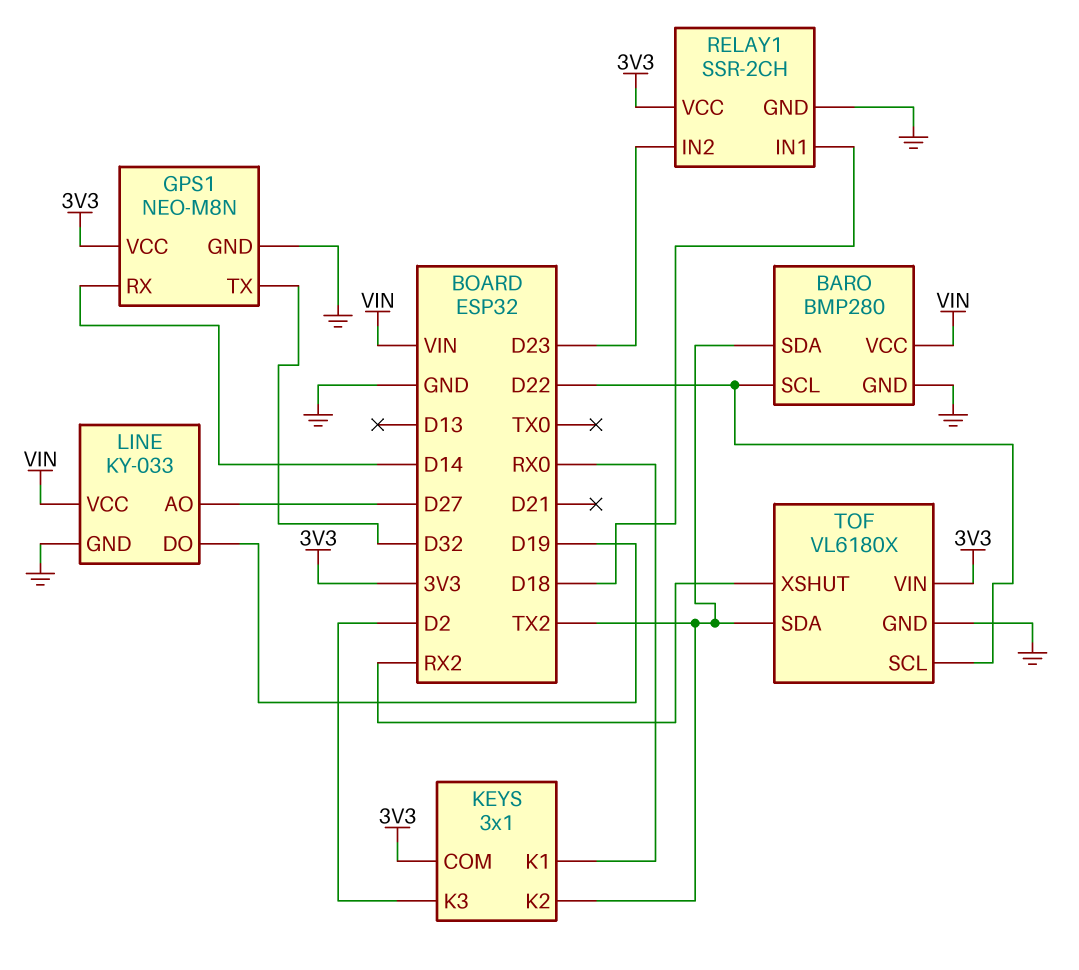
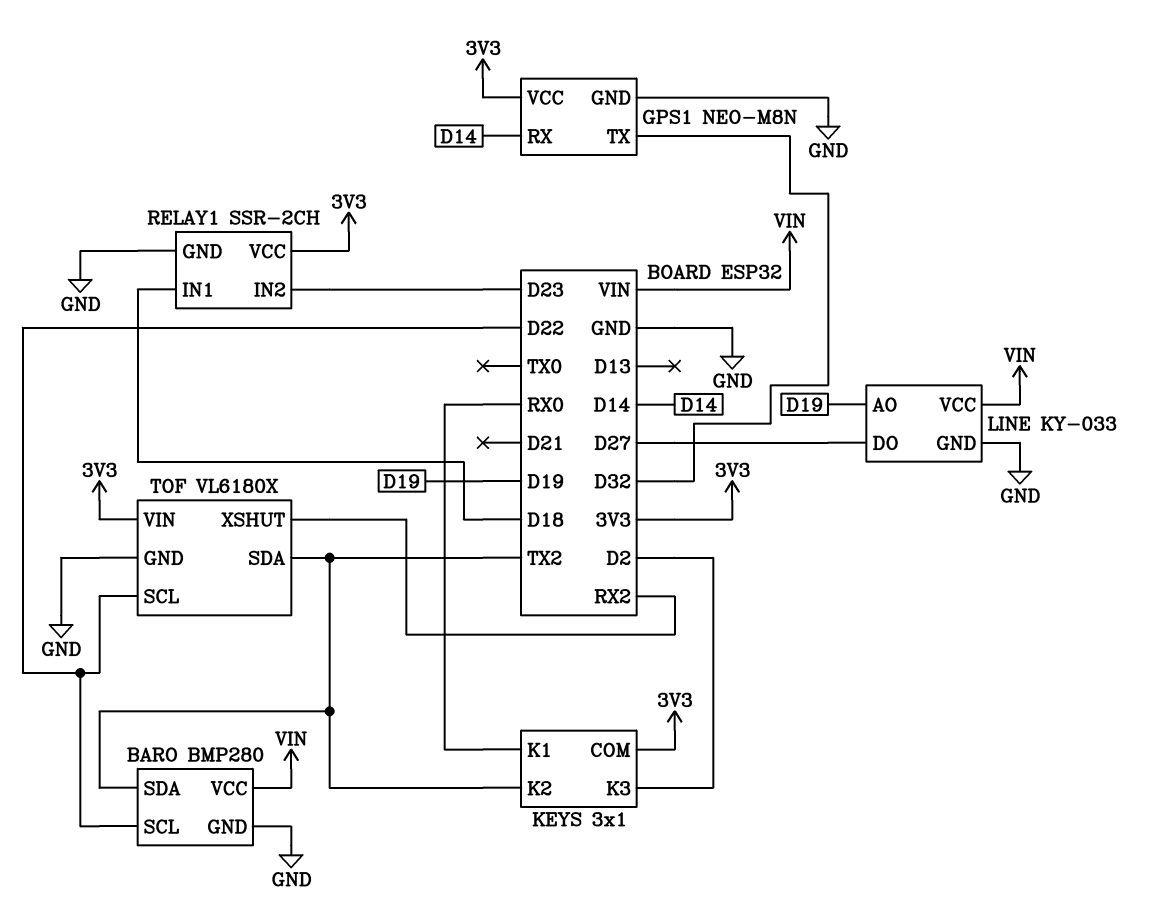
LINE pin AO: D27 -> D19
LINE pin DO: D19 -> D27

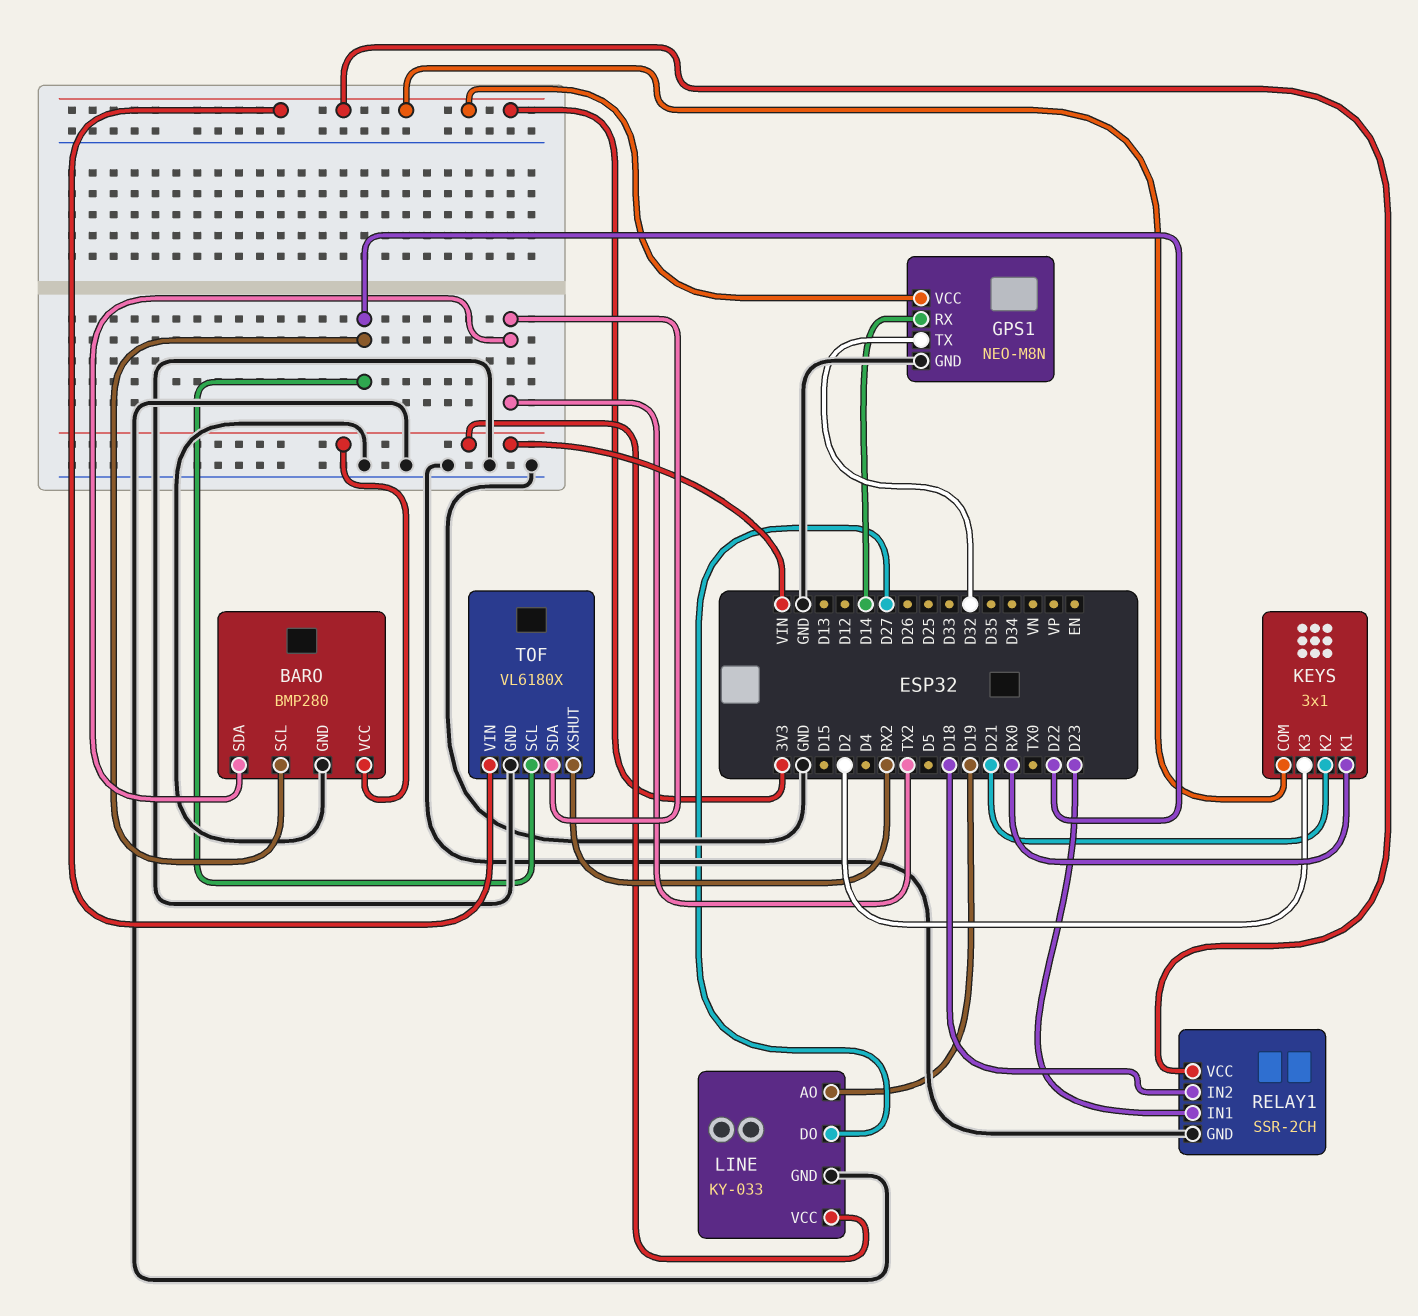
KEYS pin K2: TX2 -> D21
RELAY1 pin IN1: D18 -> D23
RELAY1 pin IN2: D23 -> D18

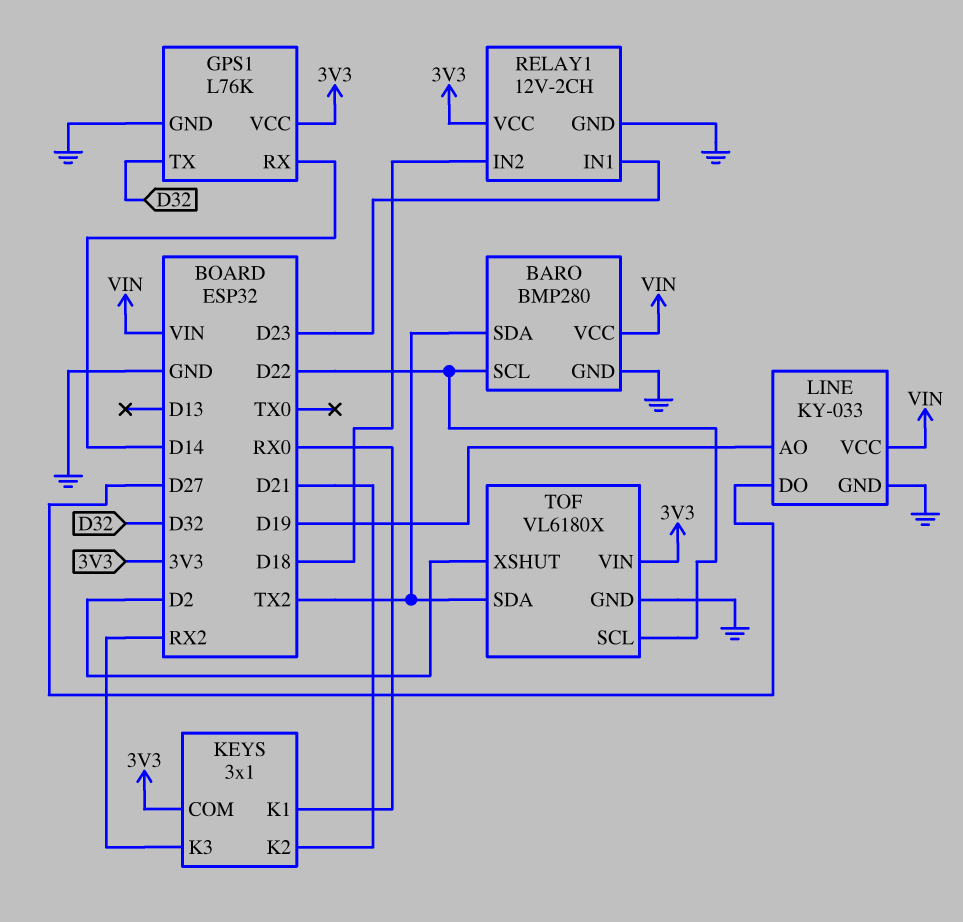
GPS1: NEO-M8N -> L76K
KEYS pin K3: D2 -> RX2
RELAY1: SSR-2CH -> 12V-2CH
TOF pin XSHUT: RX2 -> D2

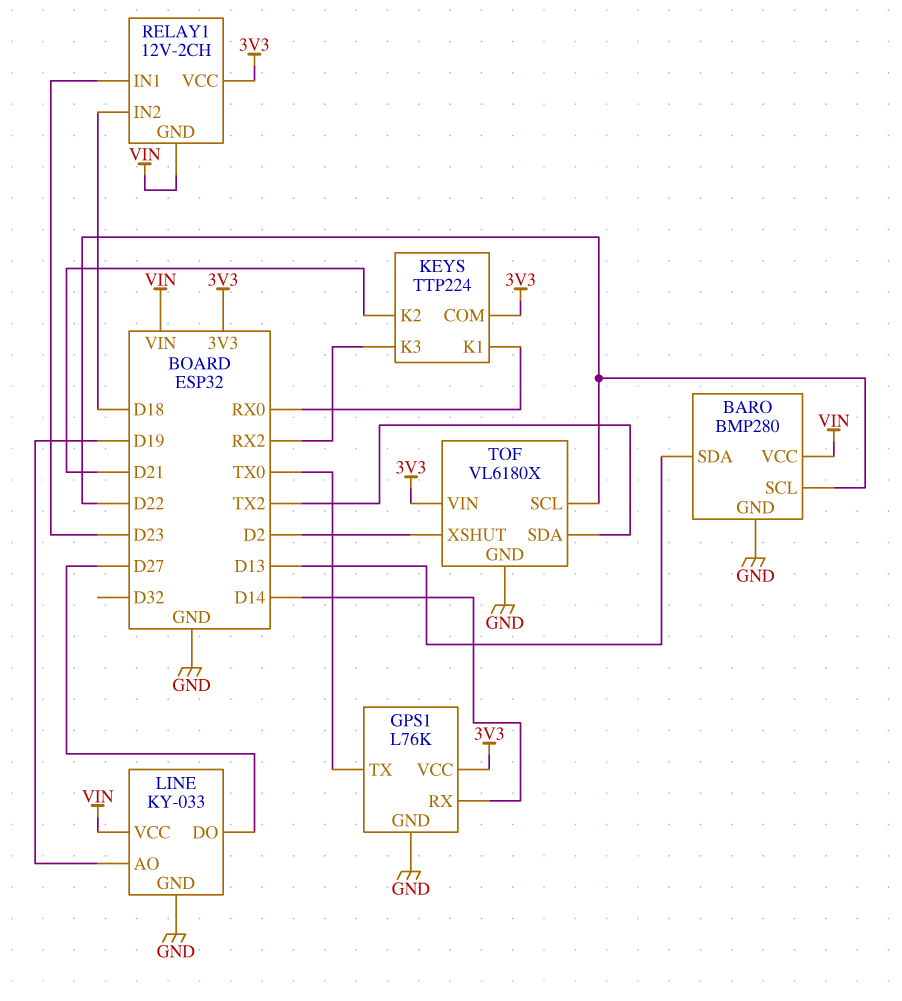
BARO pin SDA: TX2 -> D13
GPS1 pin TX: D32 -> TX0
KEYS: 3x1 -> TTP224
RELAY1 pin GND: GND -> VIN

